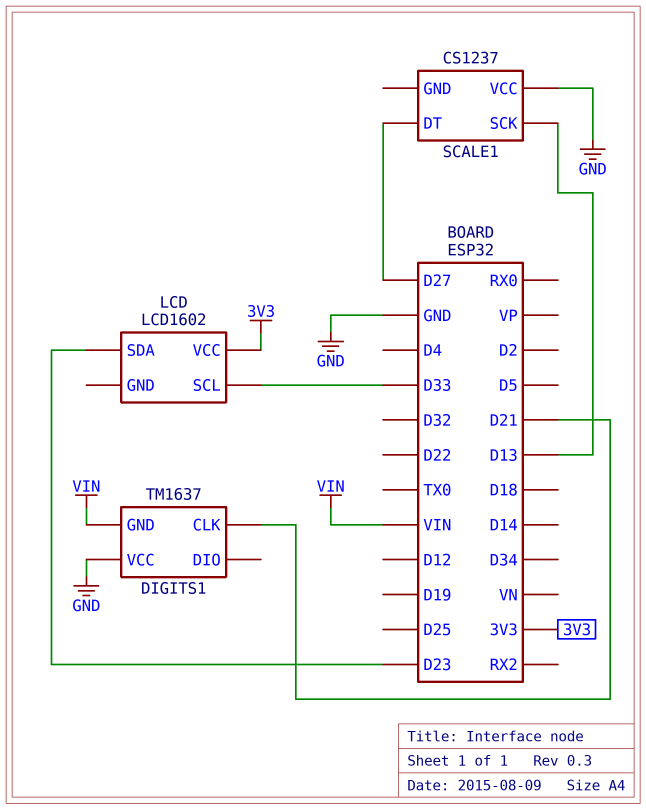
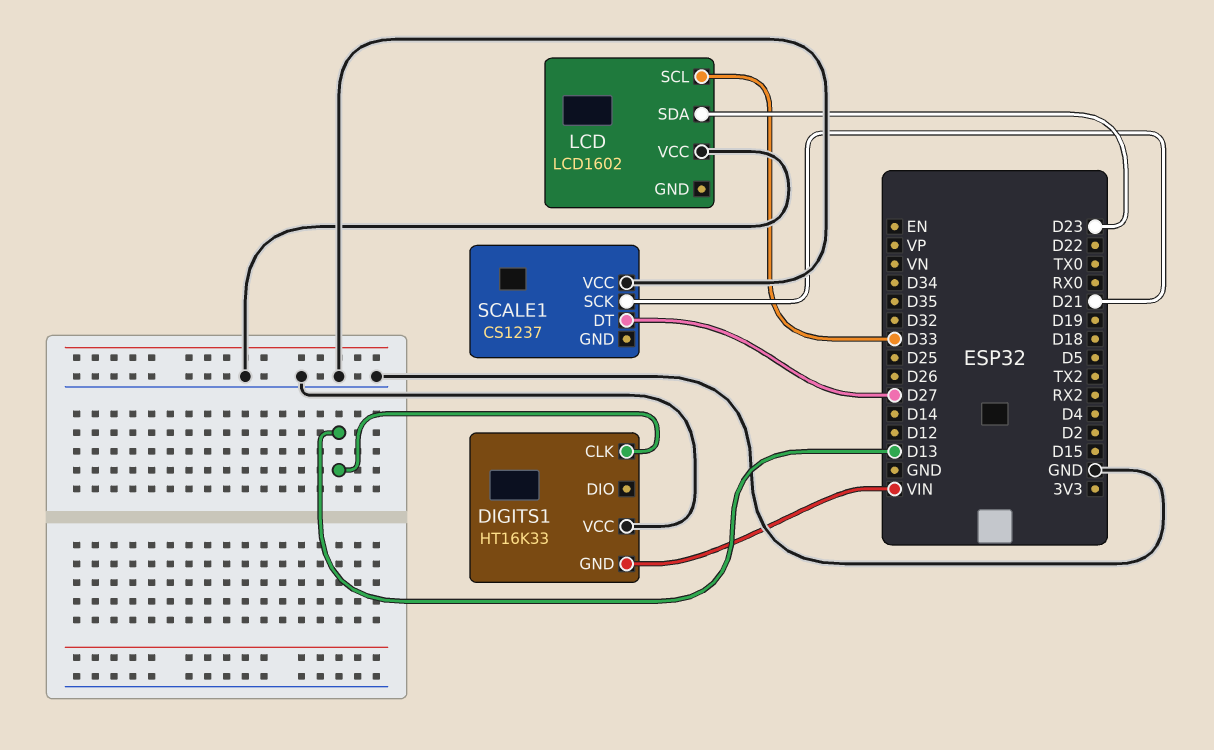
DIGITS1: TM1637 -> HT16K33
DIGITS1 pin CLK: D21 -> D13
LCD pin VCC: 3V3 -> GND
SCALE1 pin SCK: D13 -> D21

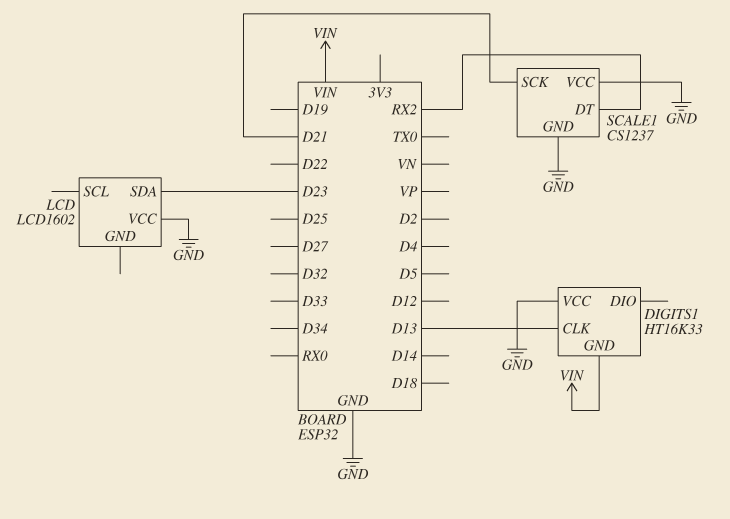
LCD pin SCL: D33 -> none
SCALE1 pin DT: D27 -> RX2
SCALE1 pin GND: none -> GND

